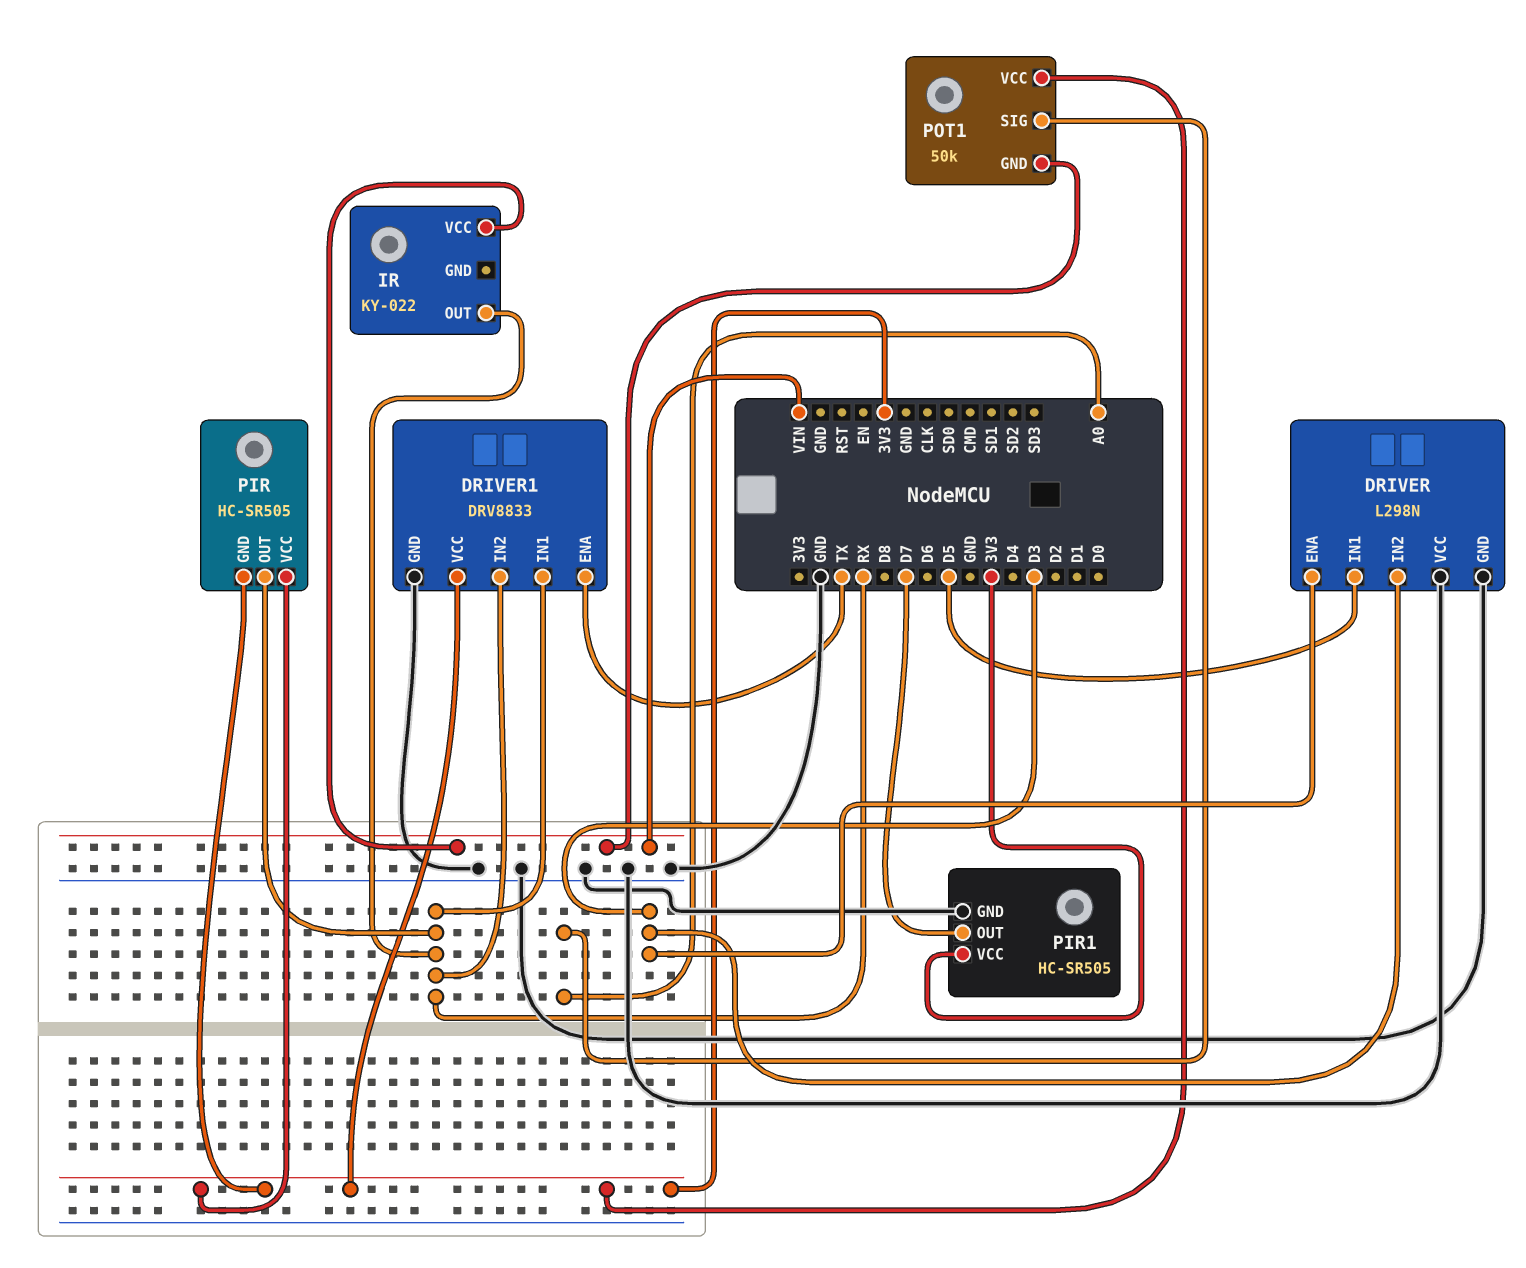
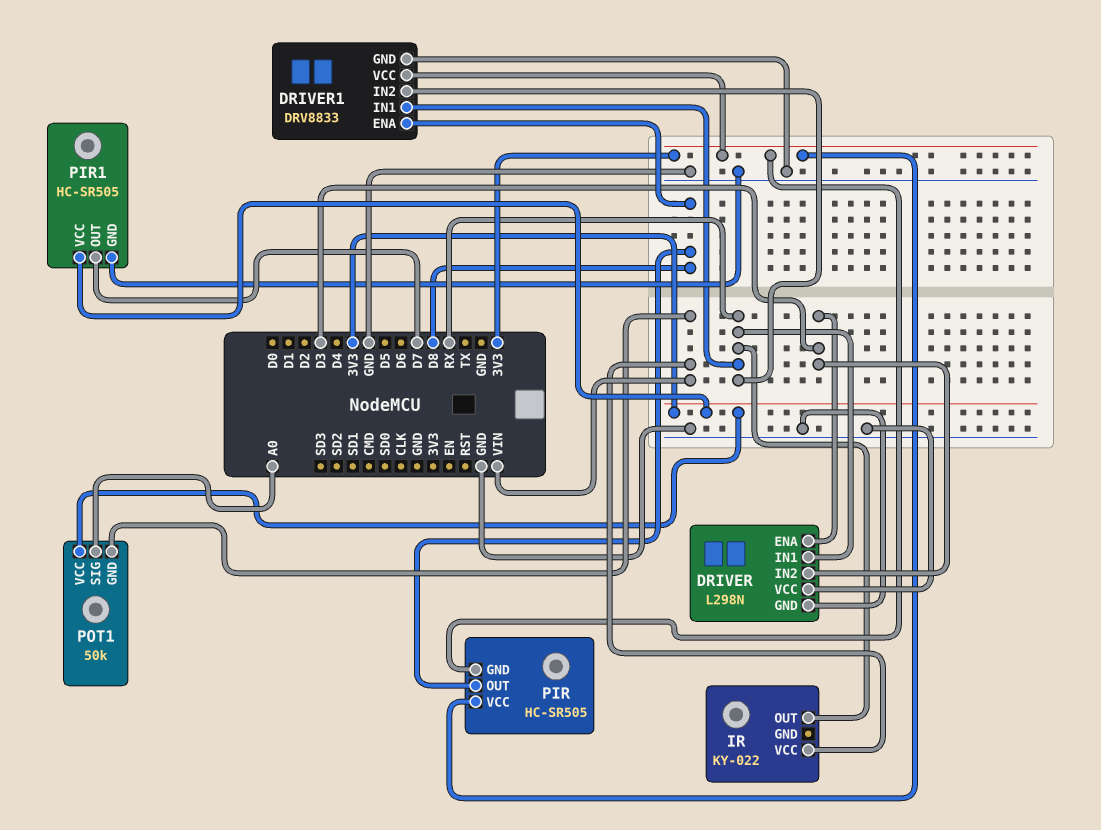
DRIVER pin IN1: D5 -> RX
DRIVER1 pin ENA: TX -> D8
PIR pin OUT: RX -> D8

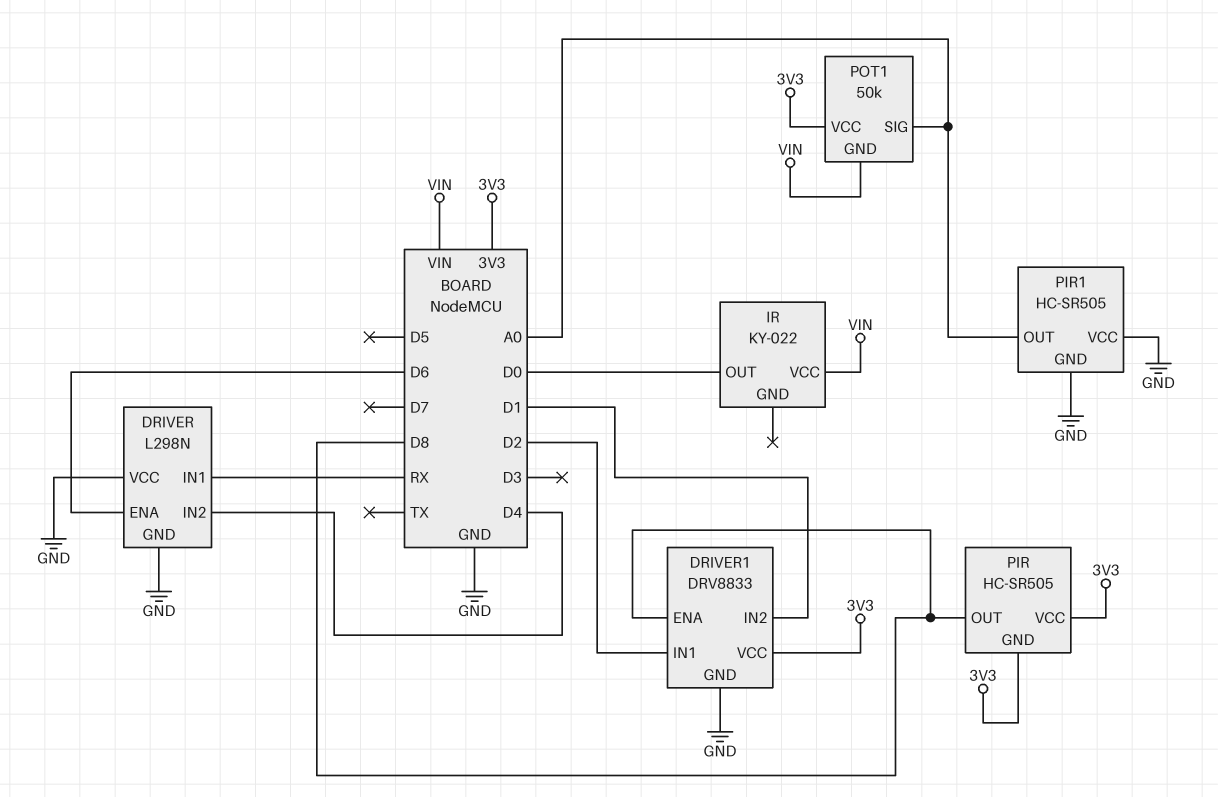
DRIVER pin ENA: D3 -> D6
DRIVER pin IN2: D3 -> D4
DRIVER1 pin IN1: RX -> D2
DRIVER1 pin IN2: RX -> D1
IR pin OUT: RX -> D0
PIR1 pin OUT: D7 -> A0
PIR1 pin VCC: 3V3 -> GND

